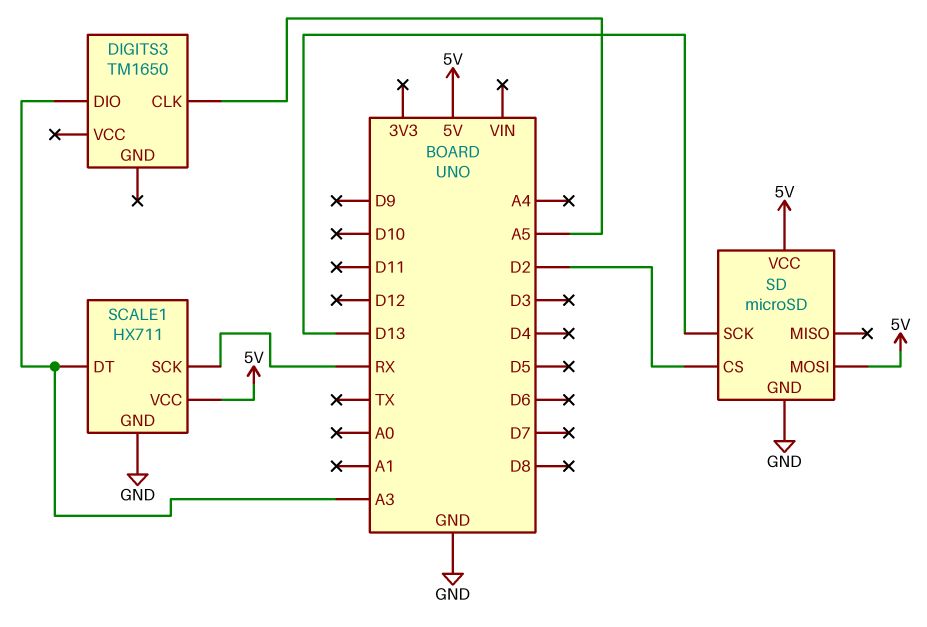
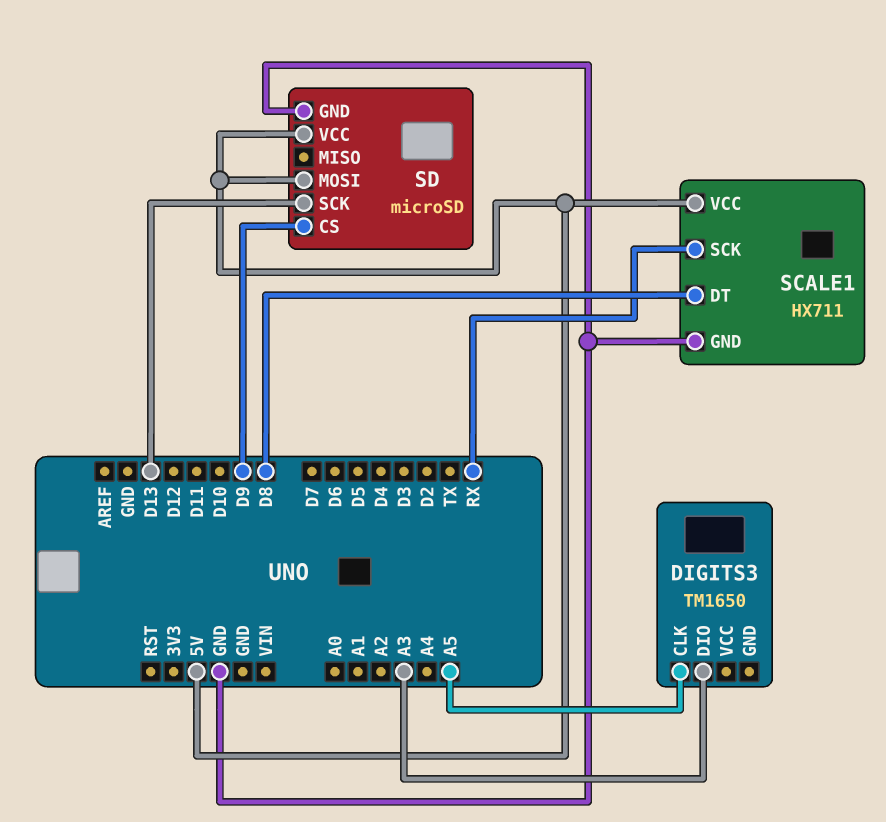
SCALE1 pin DT: A3 -> D8
SD pin CS: D2 -> D9

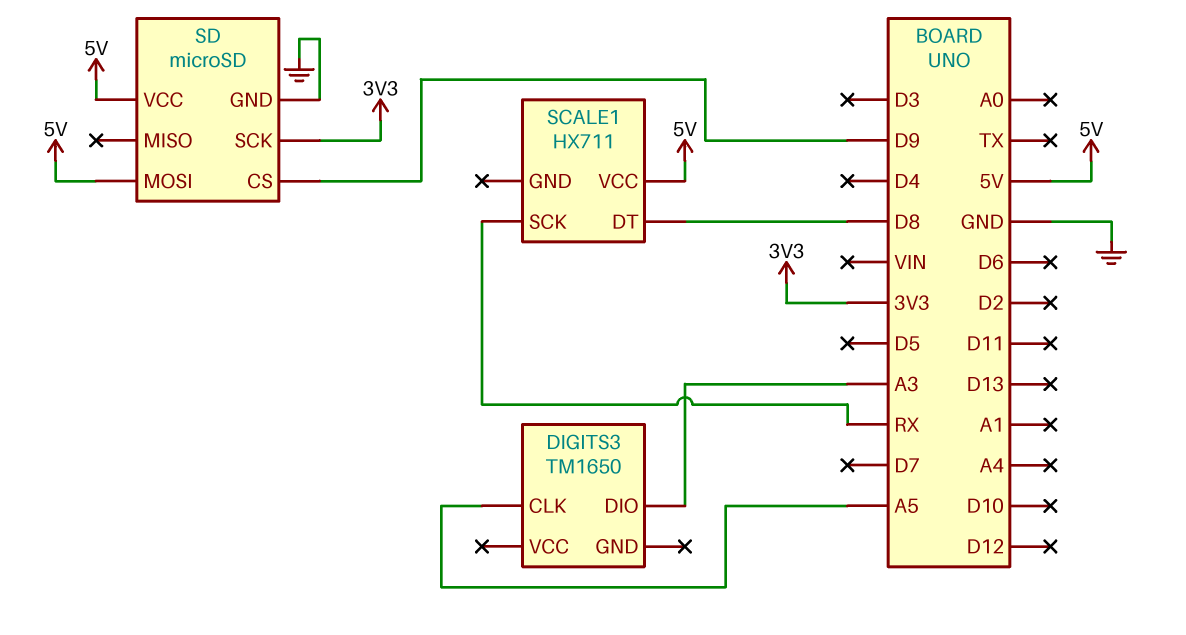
SCALE1 pin GND: GND -> none
SD pin SCK: D13 -> 3V3

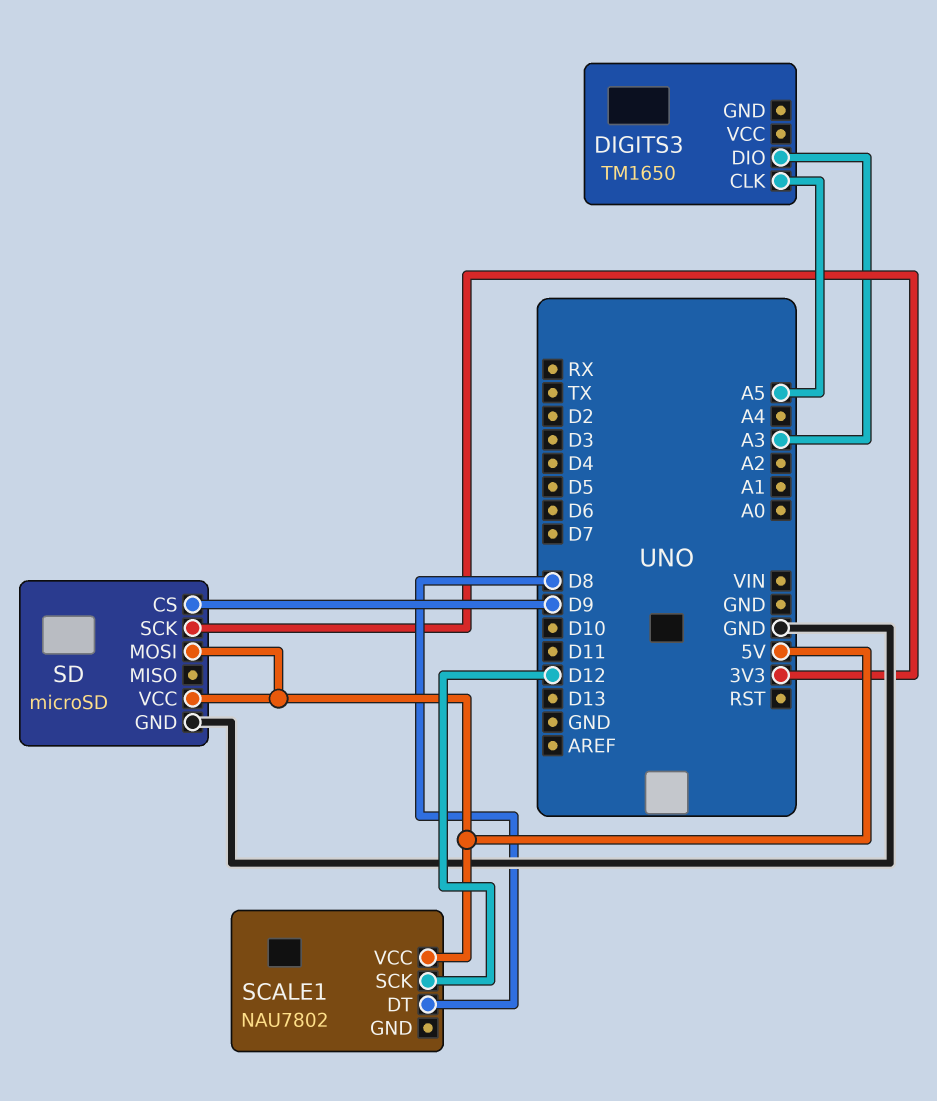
SCALE1: HX711 -> NAU7802
SCALE1 pin SCK: RX -> D12

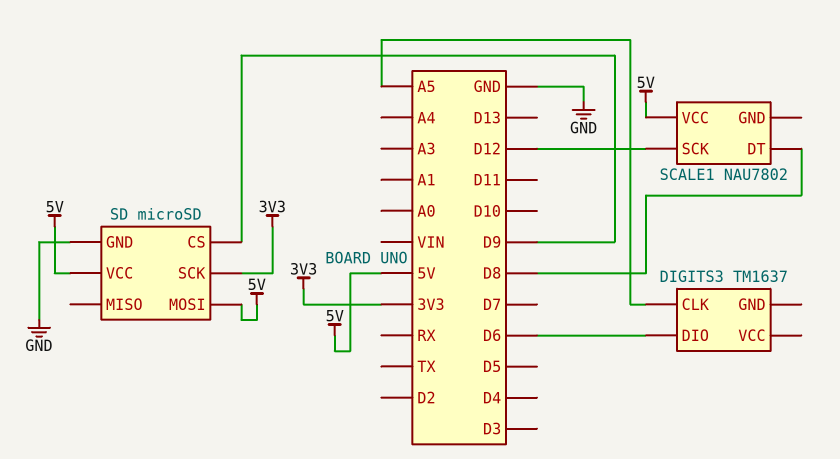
DIGITS3: TM1650 -> TM1637
DIGITS3 pin DIO: A3 -> D6

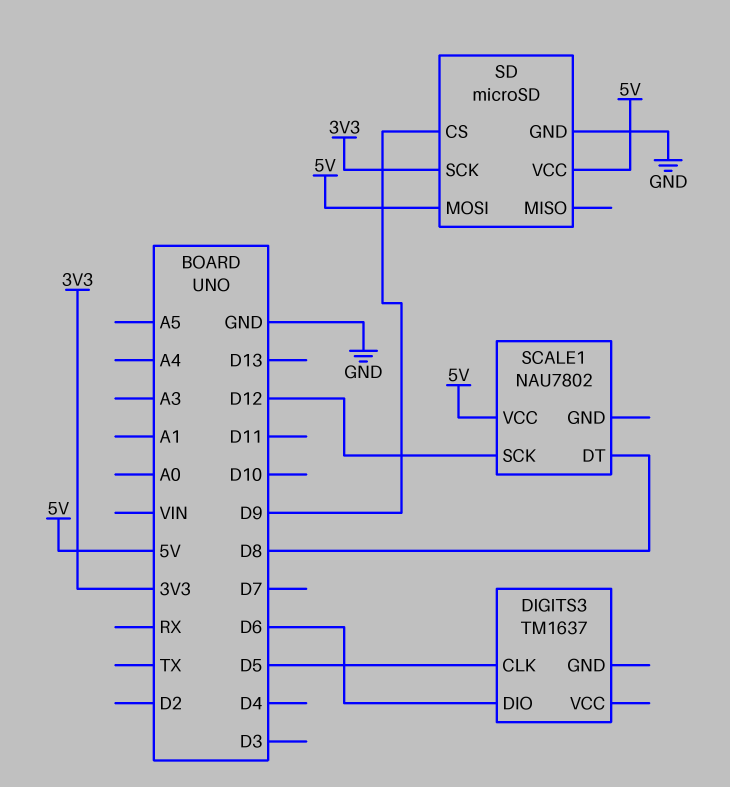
DIGITS3 pin CLK: A5 -> D5

